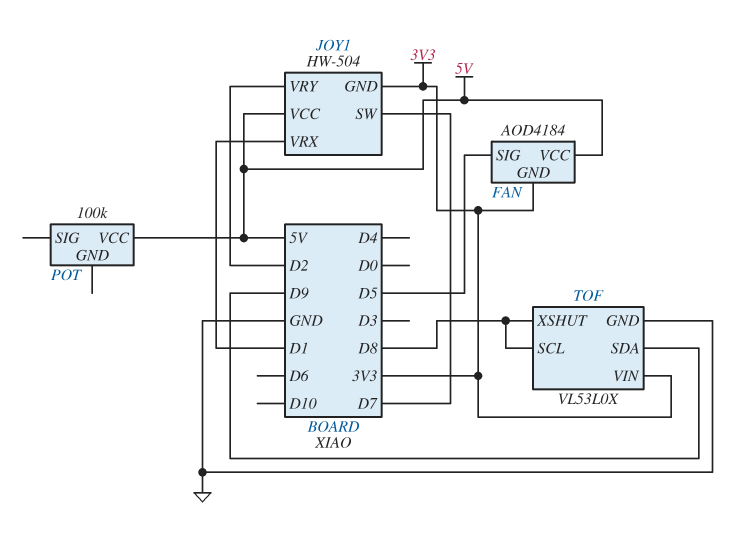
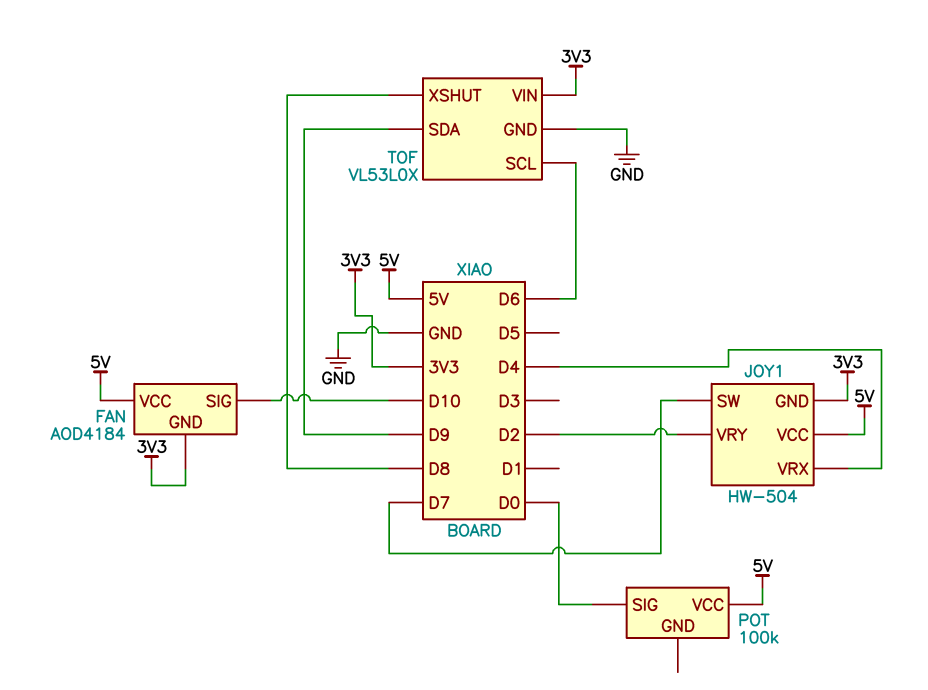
FAN pin SIG: D5 -> D10
JOY1 pin VRX: D1 -> D4
POT pin SIG: none -> D0
TOF pin SCL: D8 -> D6

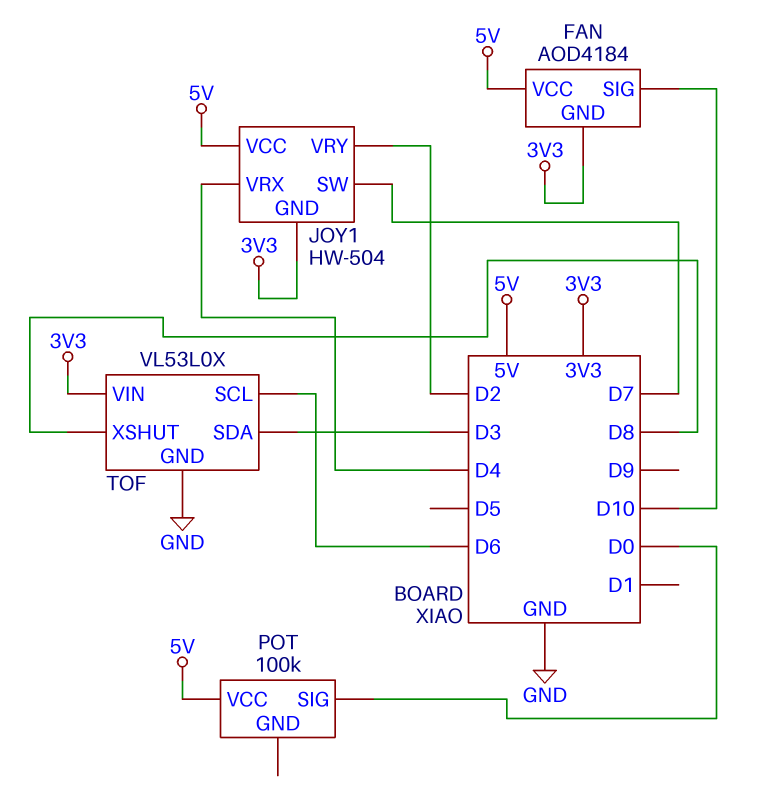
TOF pin SDA: D9 -> D3

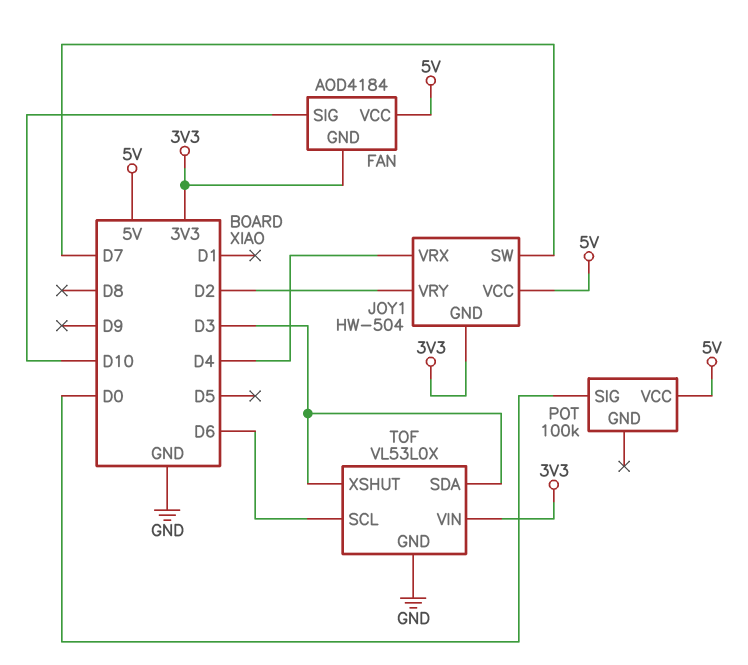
TOF pin XSHUT: D8 -> D3

